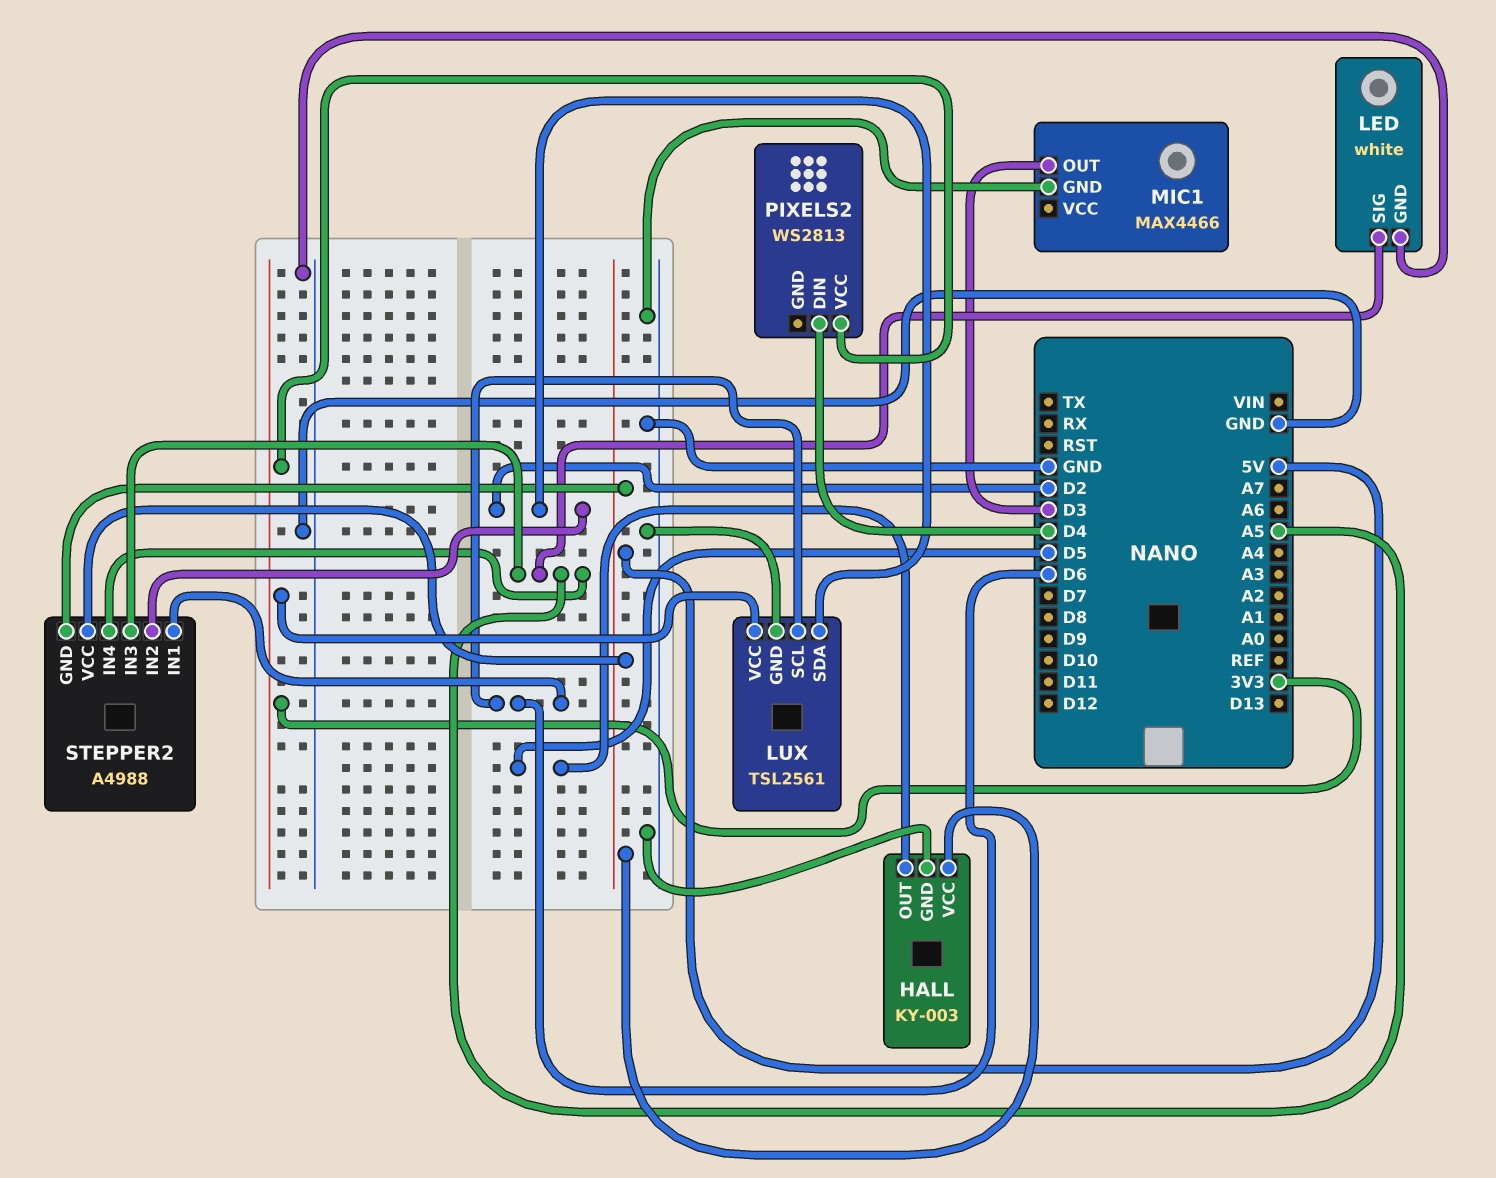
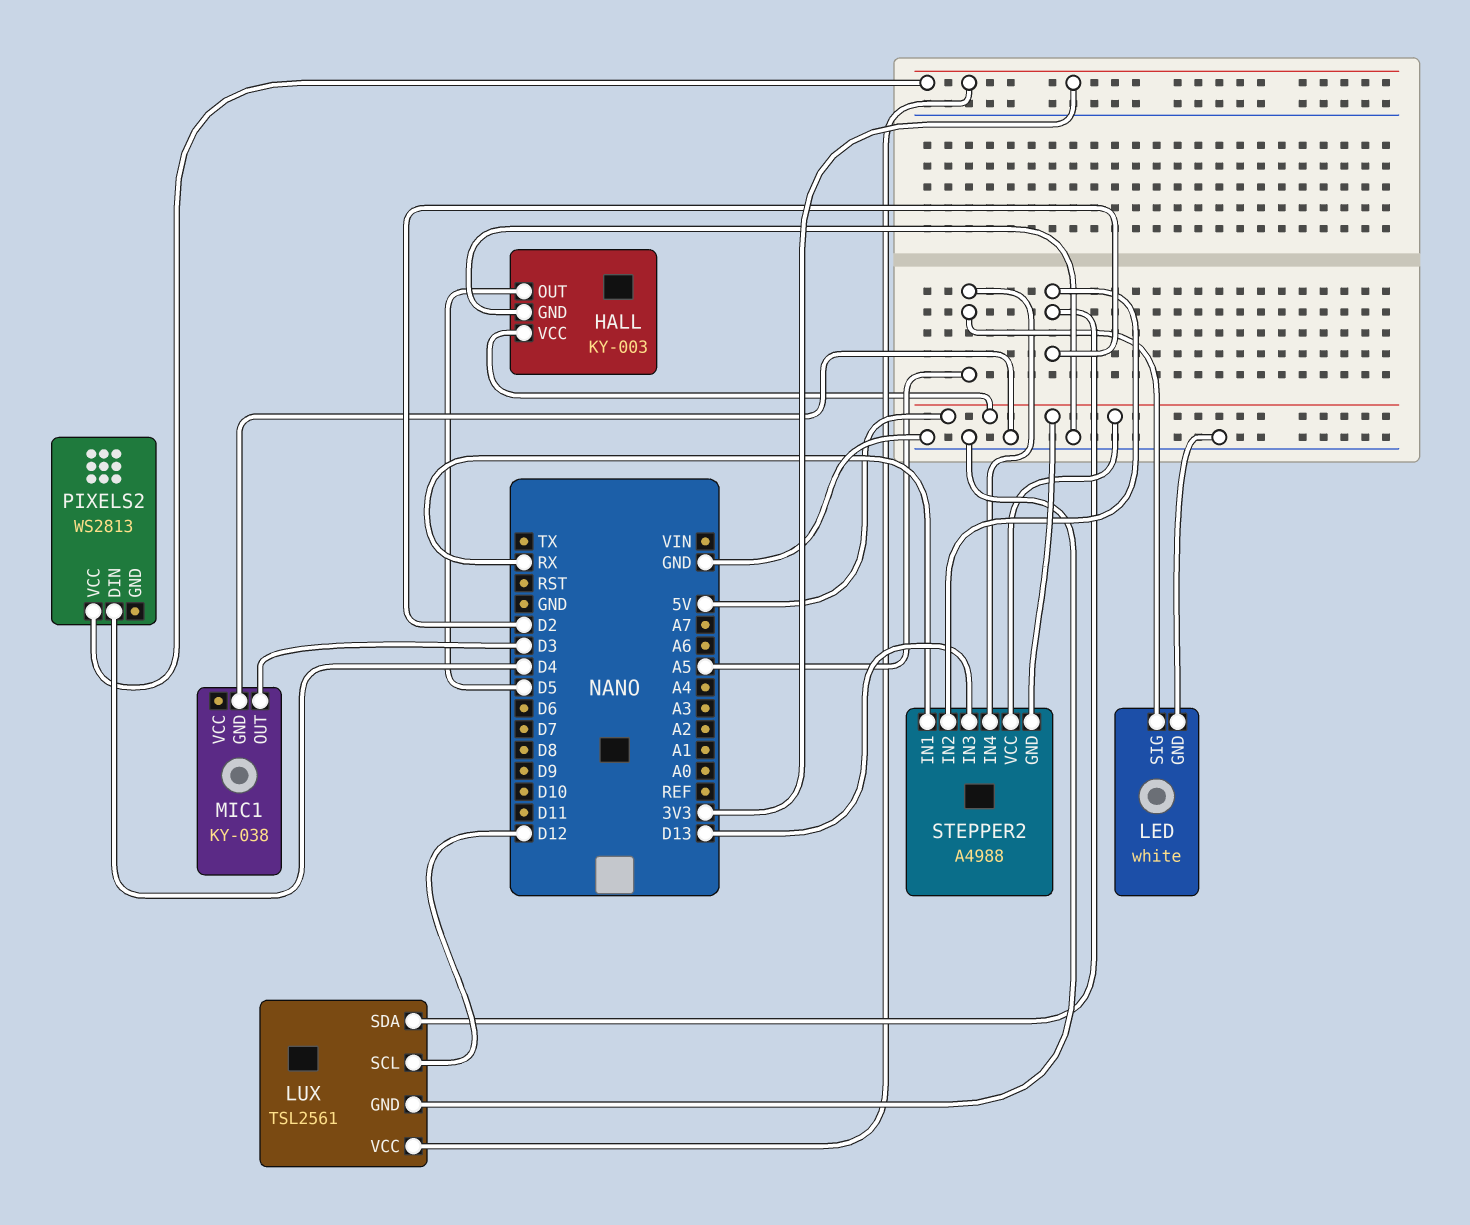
LUX pin SCL: D6 -> D12
MIC1: MAX4466 -> KY-038
STEPPER2 pin IN1: D6 -> RX
STEPPER2 pin IN3: A5 -> D13

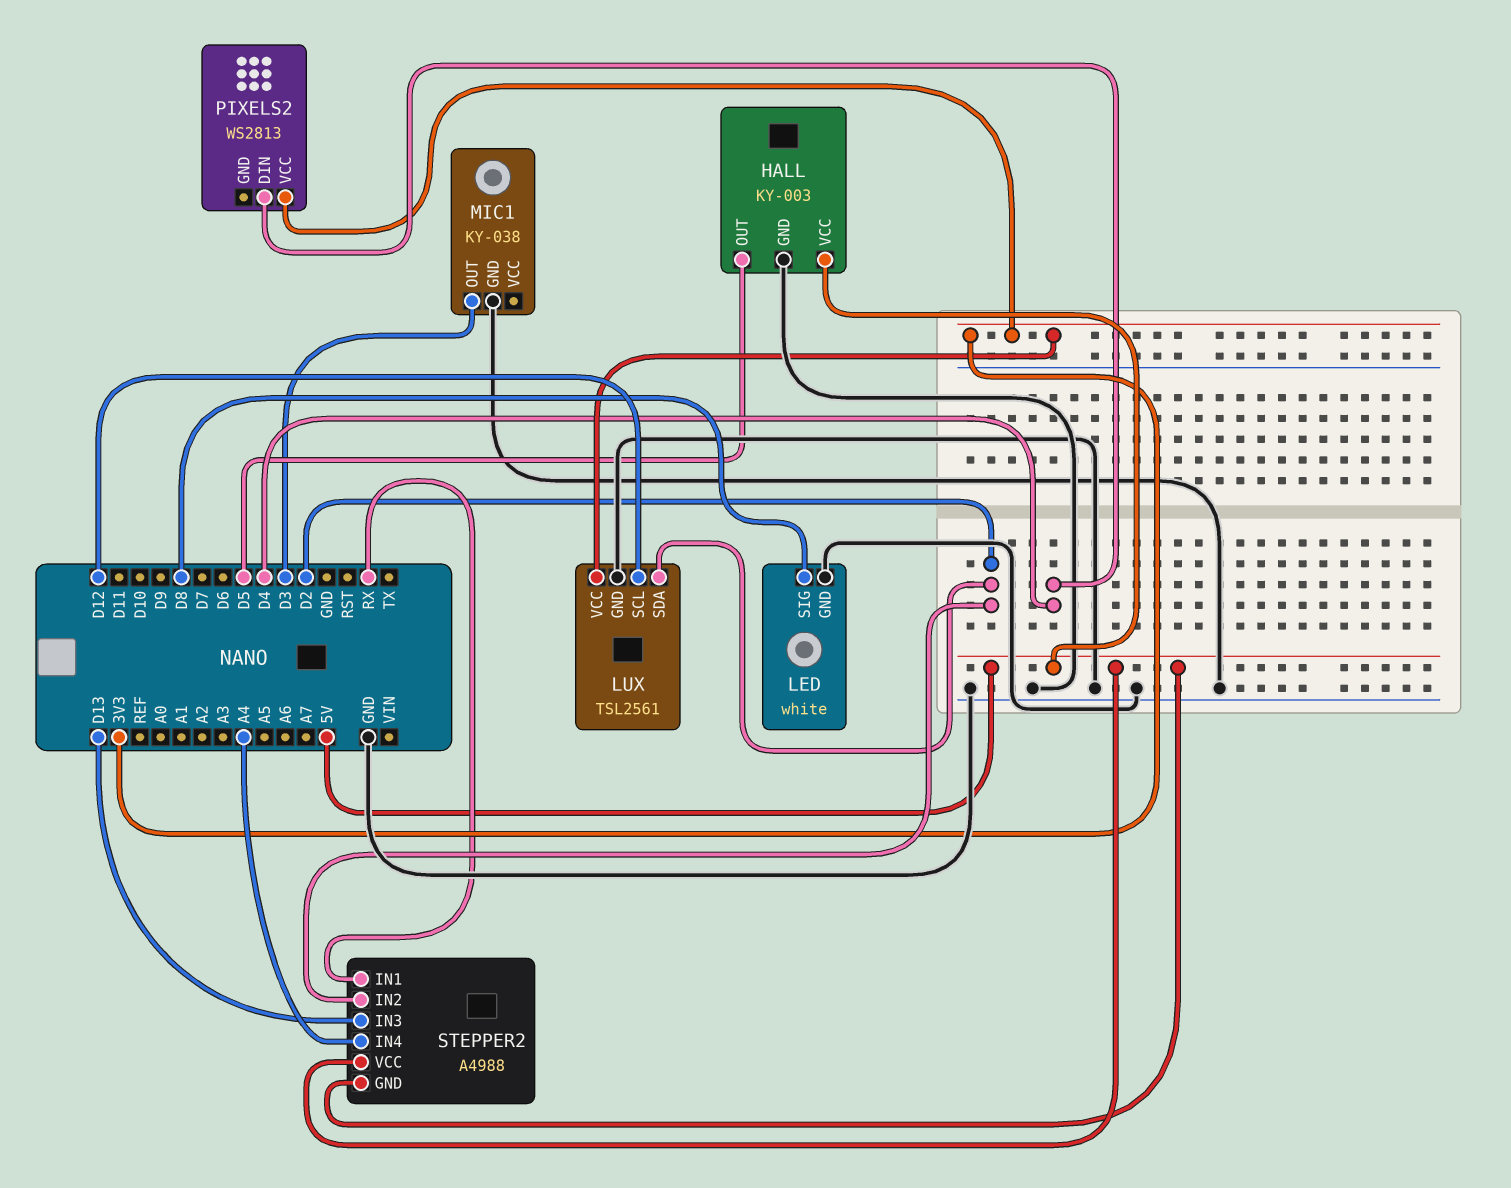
LED pin SIG: A5 -> D8
STEPPER2 pin IN4: A5 -> A4

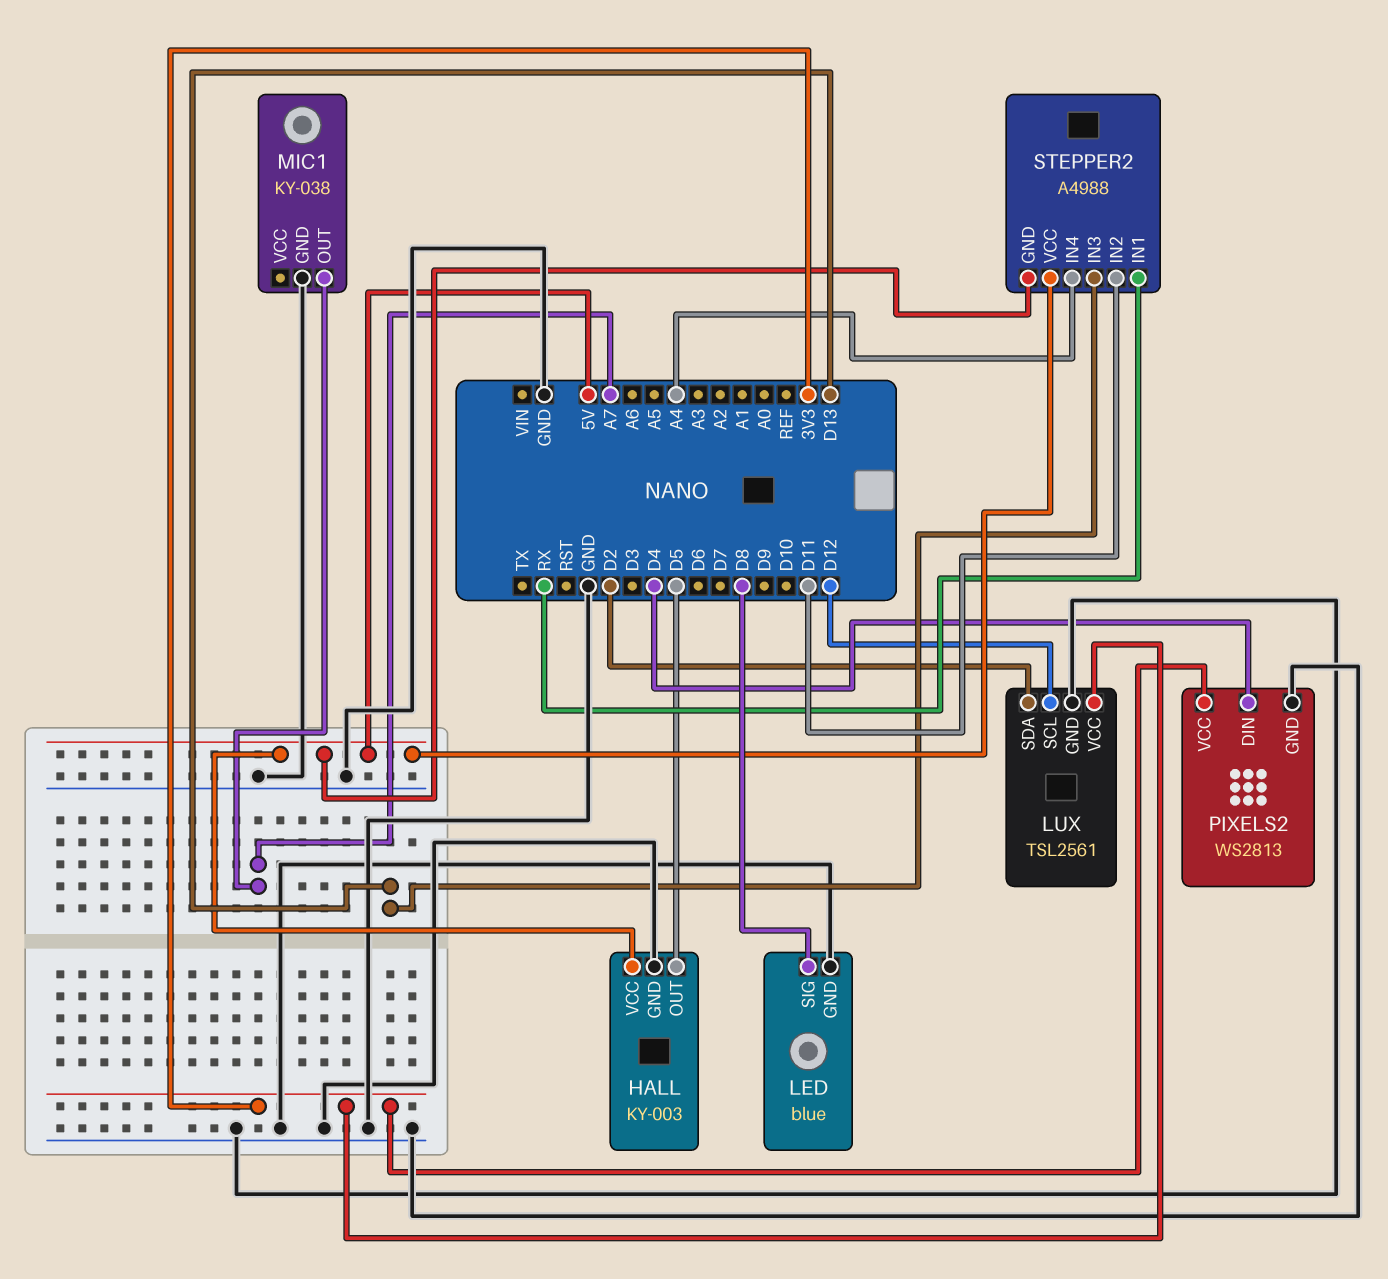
LED: white -> blue
MIC1 pin OUT: D3 -> A7
PIXELS2 pin GND: none -> GND
STEPPER2 pin IN2: D2 -> D11

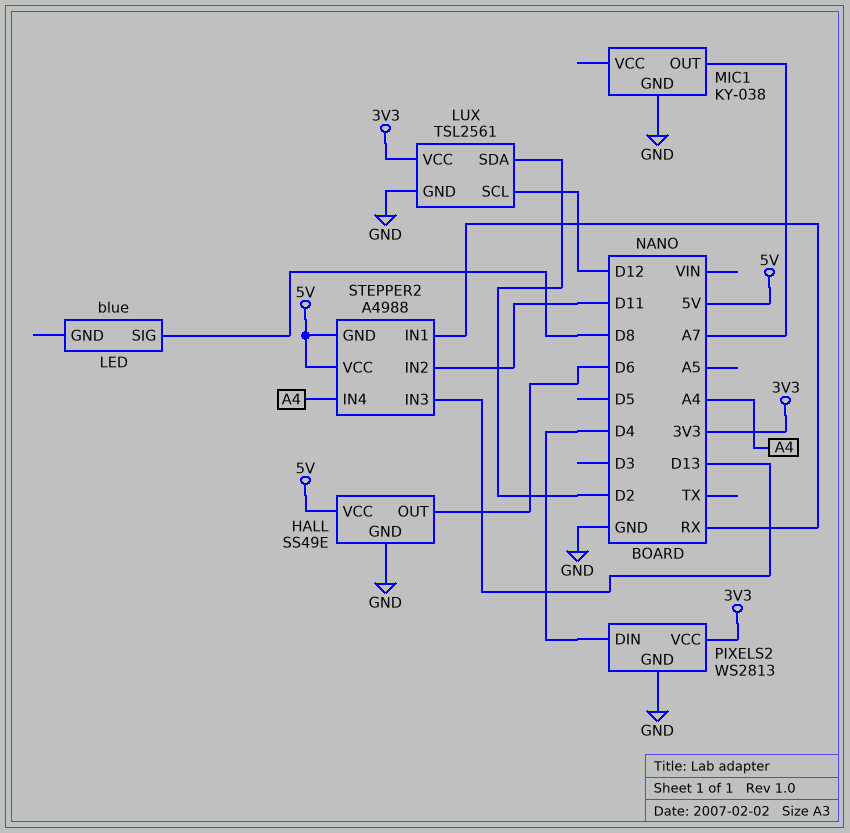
HALL: KY-003 -> SS49E
HALL pin OUT: D5 -> D6
LED pin GND: GND -> none

